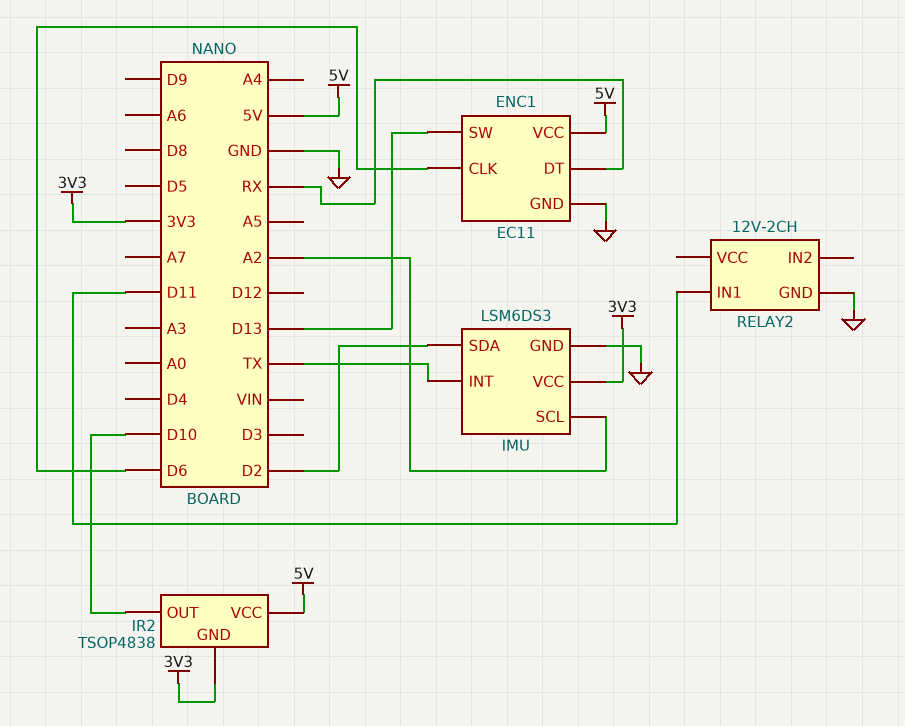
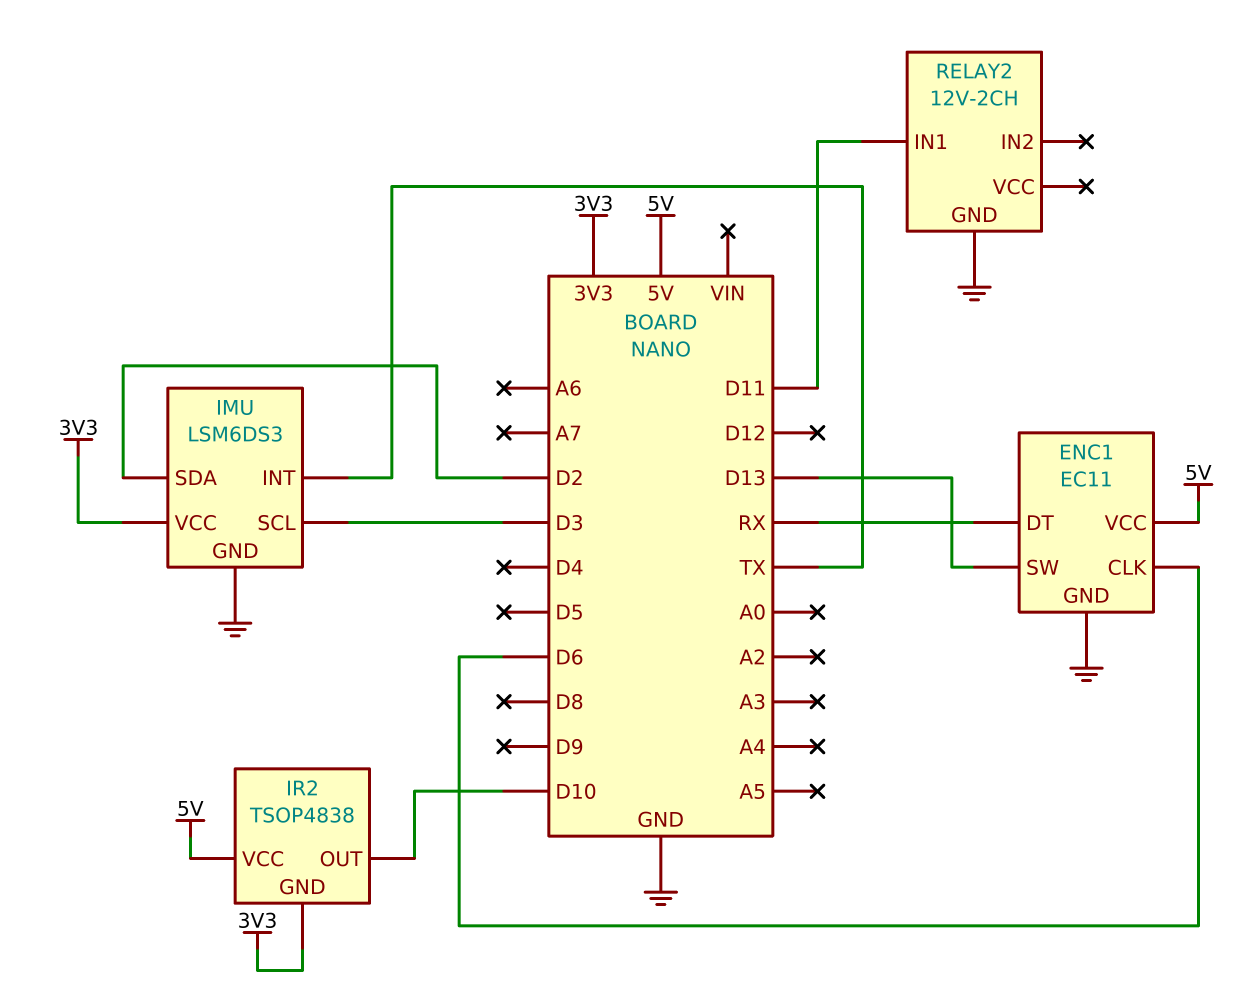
IMU pin SCL: A2 -> D3

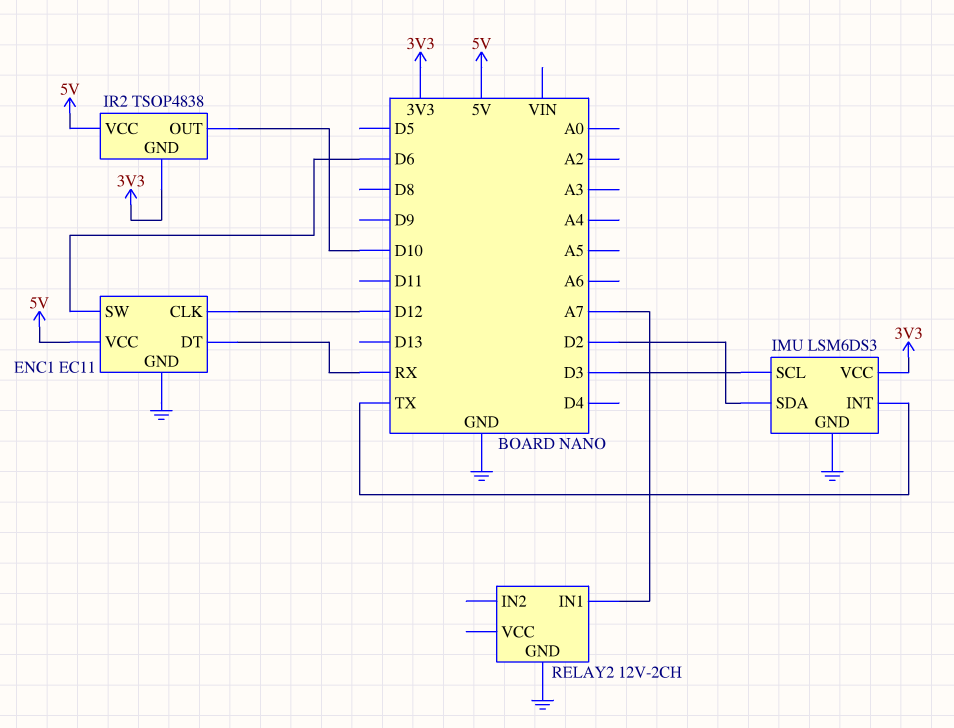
ENC1 pin CLK: D6 -> D12
ENC1 pin SW: D13 -> D6
RELAY2 pin IN1: D11 -> A7

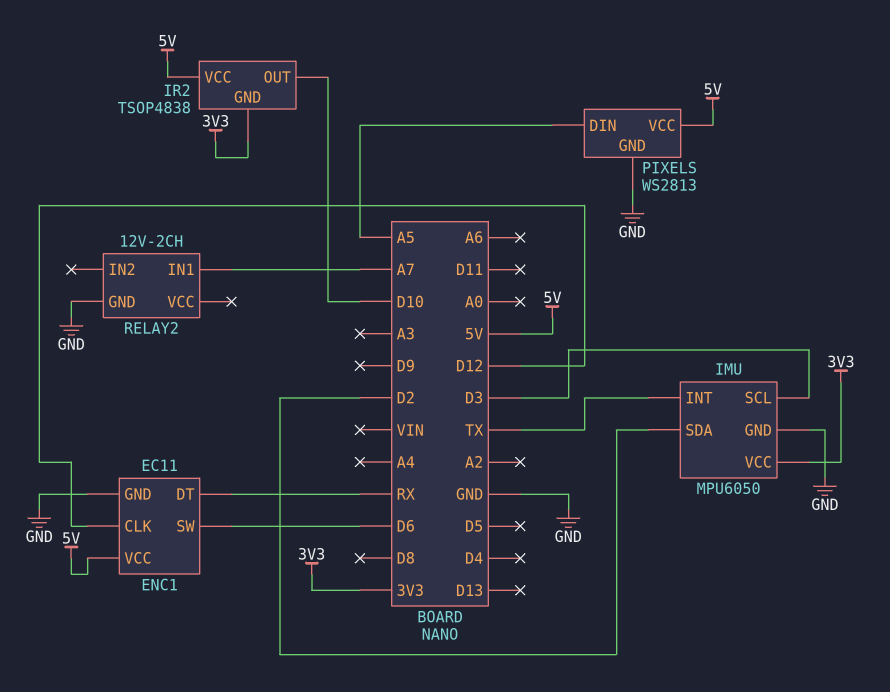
IMU: LSM6DS3 -> MPU6050
PIXELS: none -> WS2813
PIXELS pin DIN: none -> A5
PIXELS pin GND: none -> GND
PIXELS pin VCC: none -> 5V

